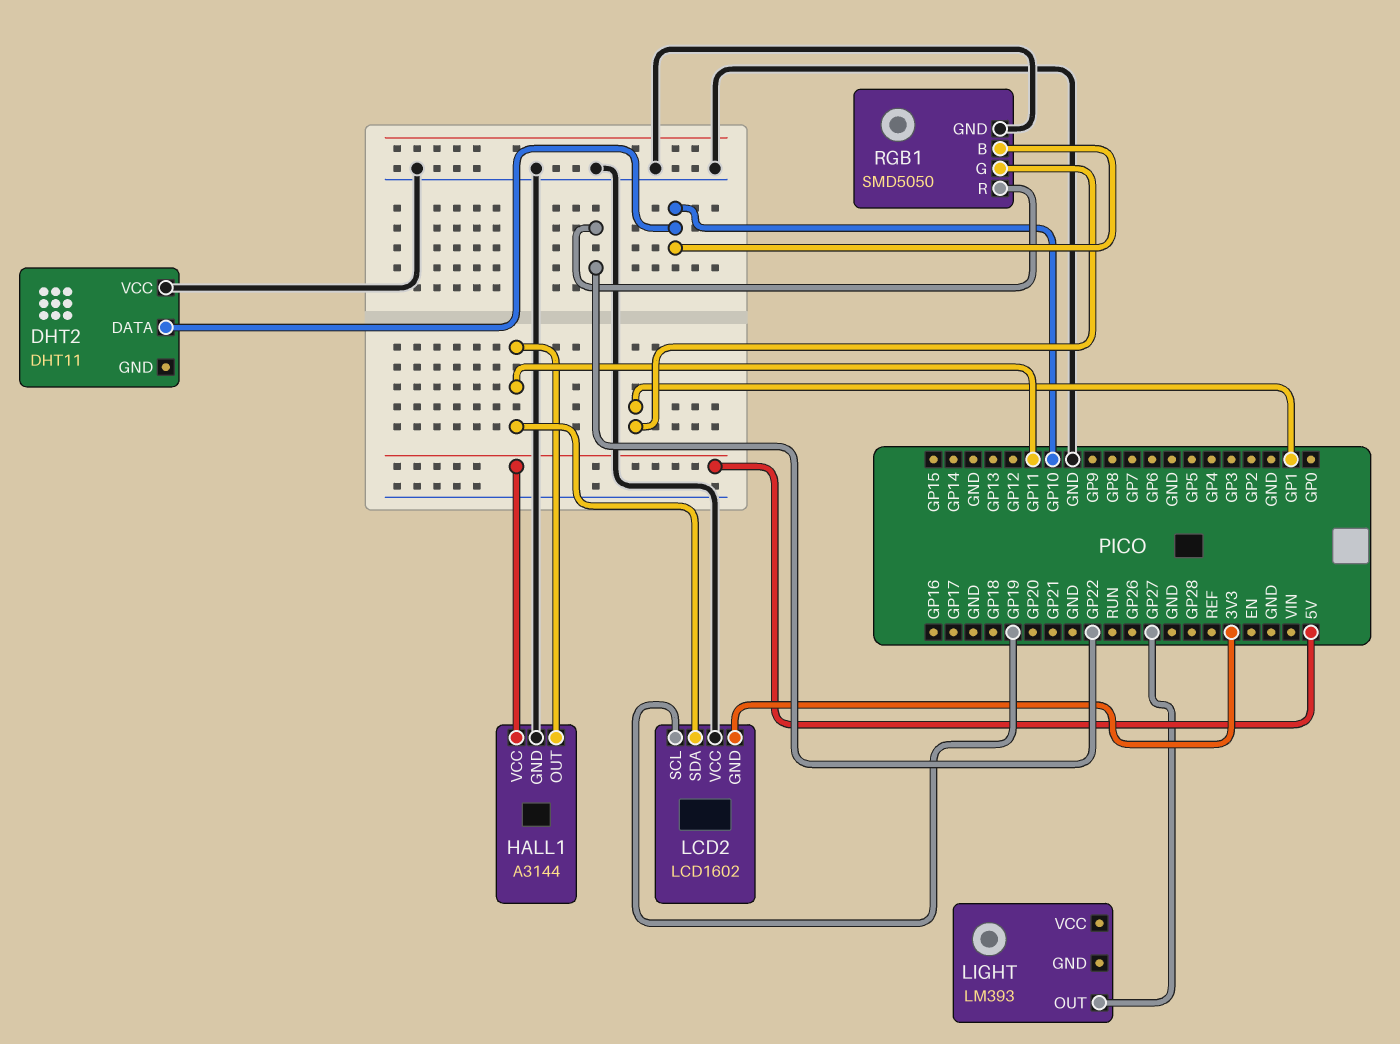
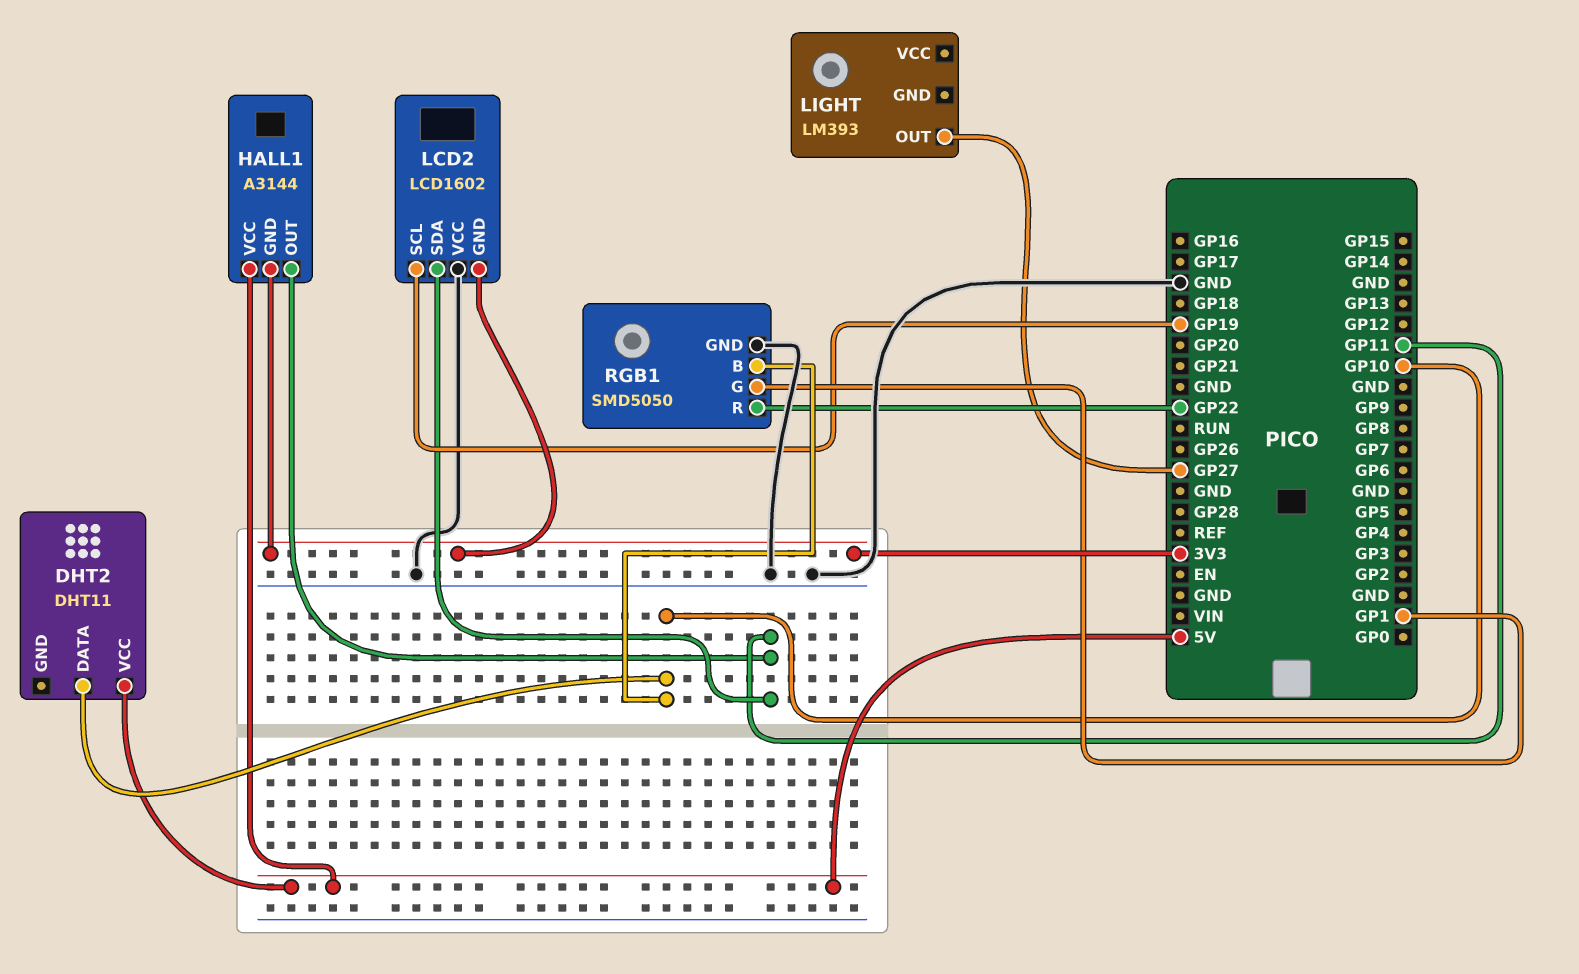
DHT2 pin VCC: GND -> 5V
HALL1 pin GND: GND -> 3V3

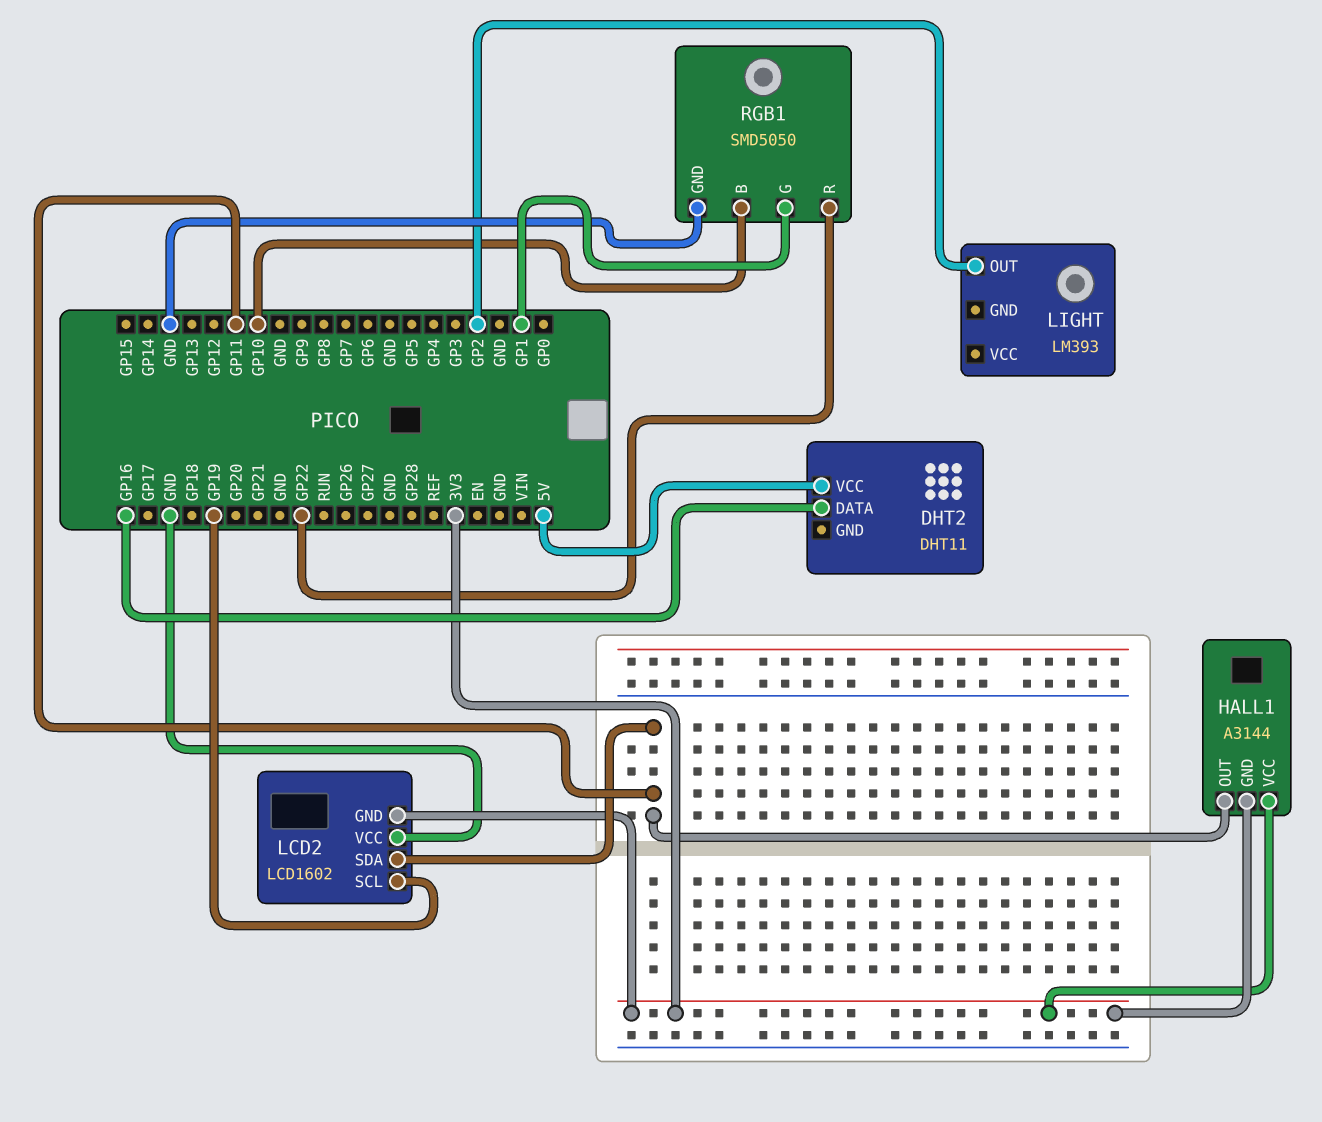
DHT2 pin DATA: GP10 -> GP16
HALL1 pin VCC: 5V -> 3V3
LIGHT pin OUT: GP27 -> GP2

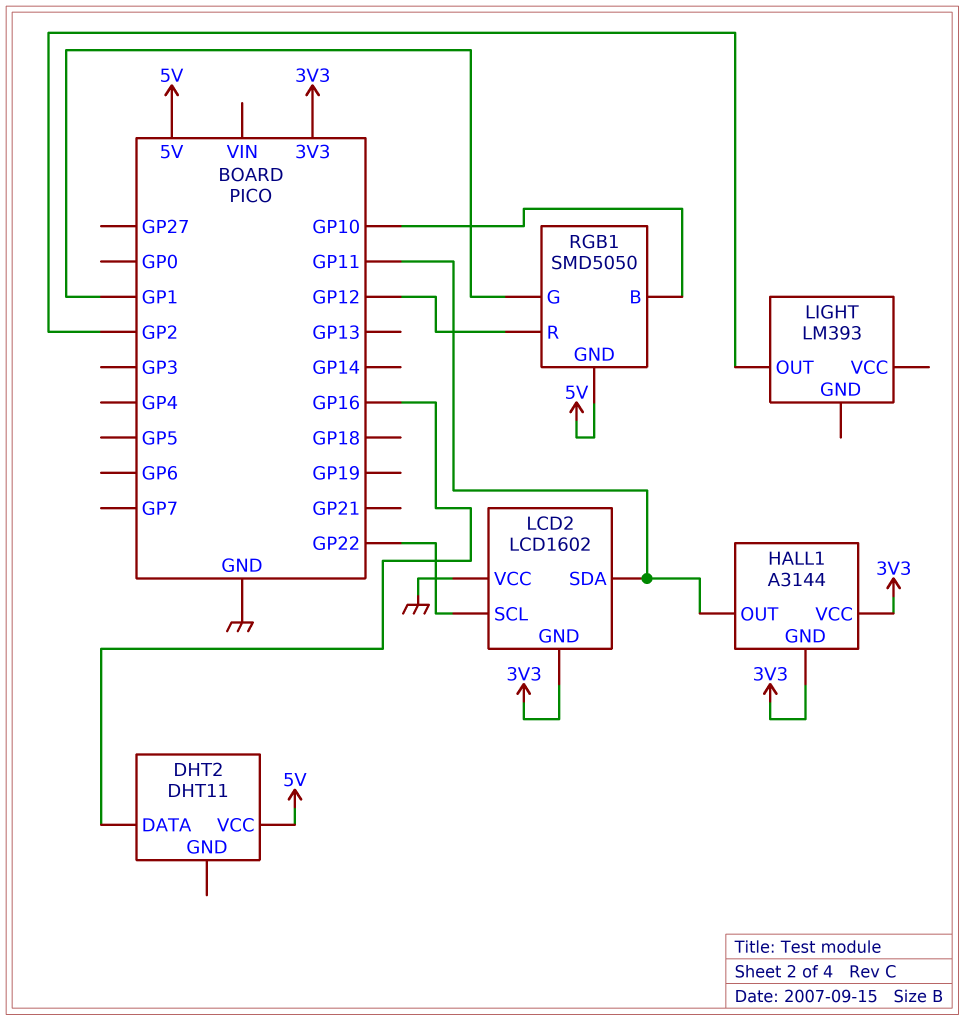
LCD2 pin SCL: GP19 -> GP22
RGB1 pin GND: GND -> 5V
RGB1 pin R: GP22 -> GP12

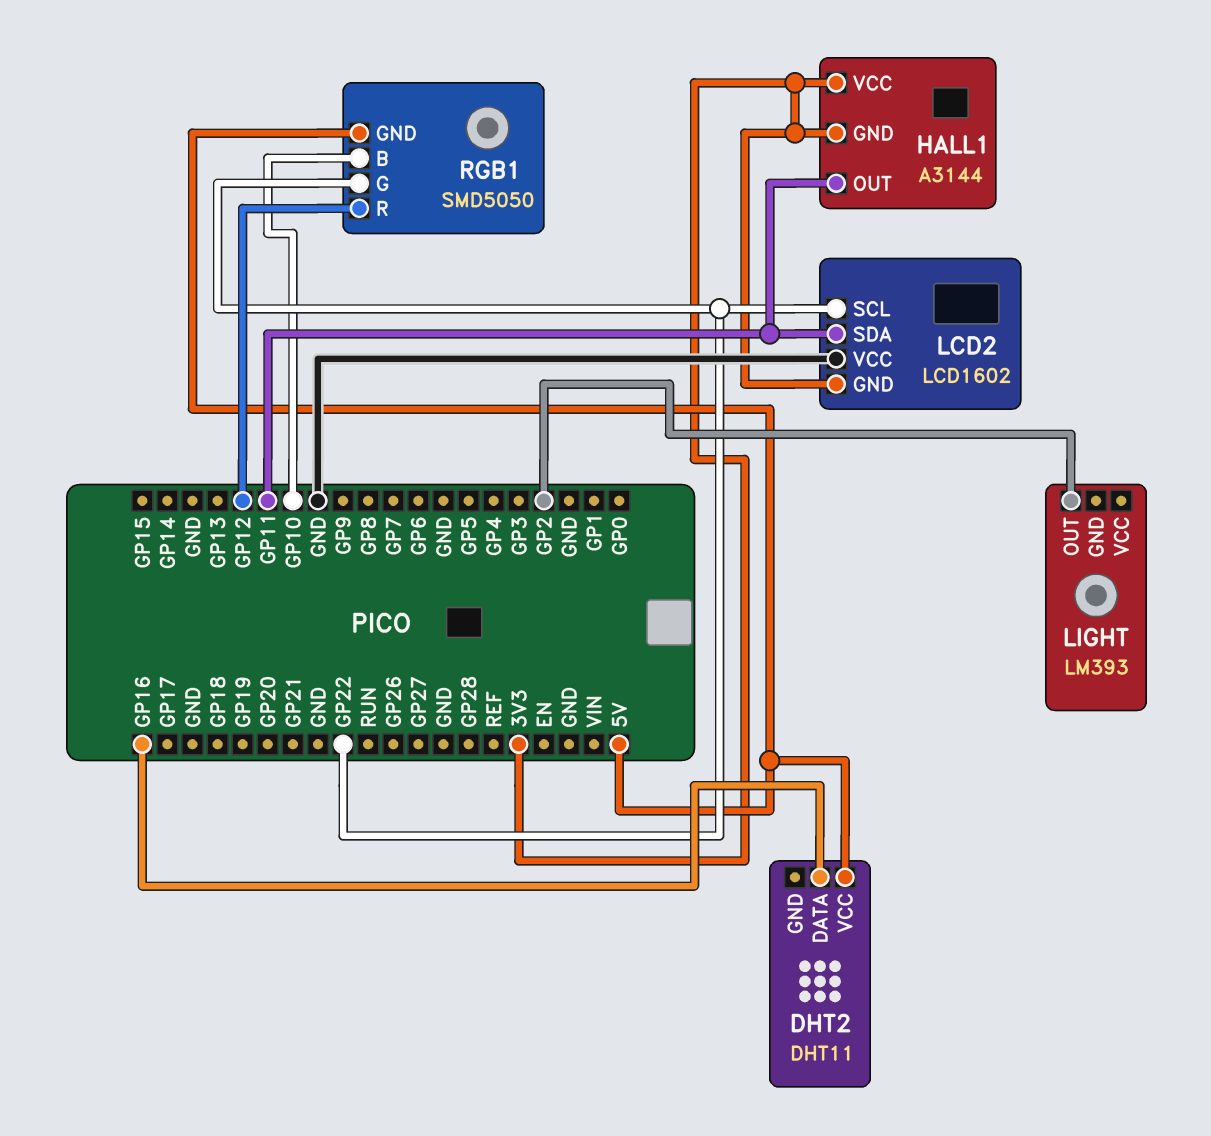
RGB1 pin G: GP1 -> GP22

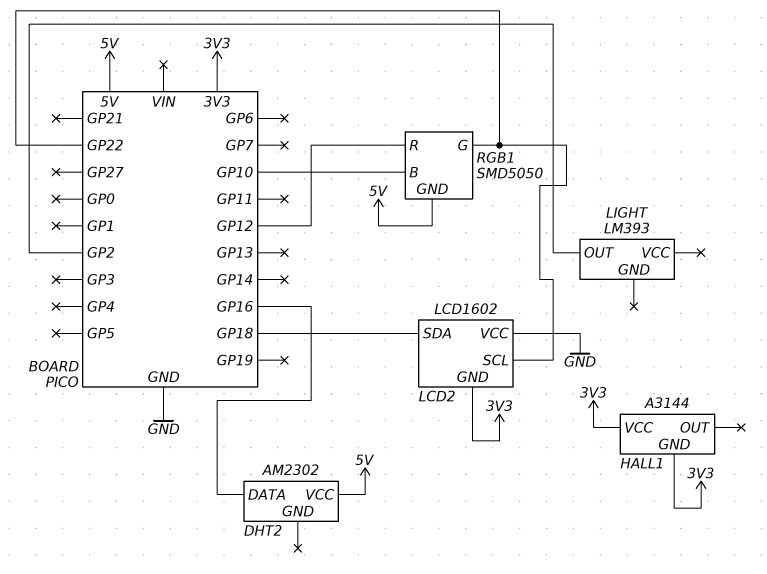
DHT2: DHT11 -> AM2302
HALL1 pin OUT: GP11 -> none
LCD2 pin SDA: GP11 -> GP18

